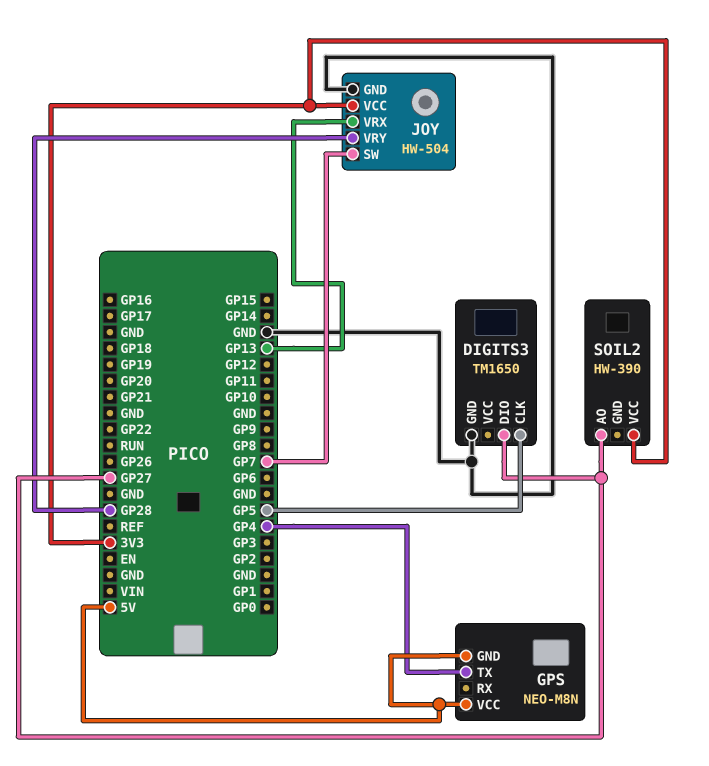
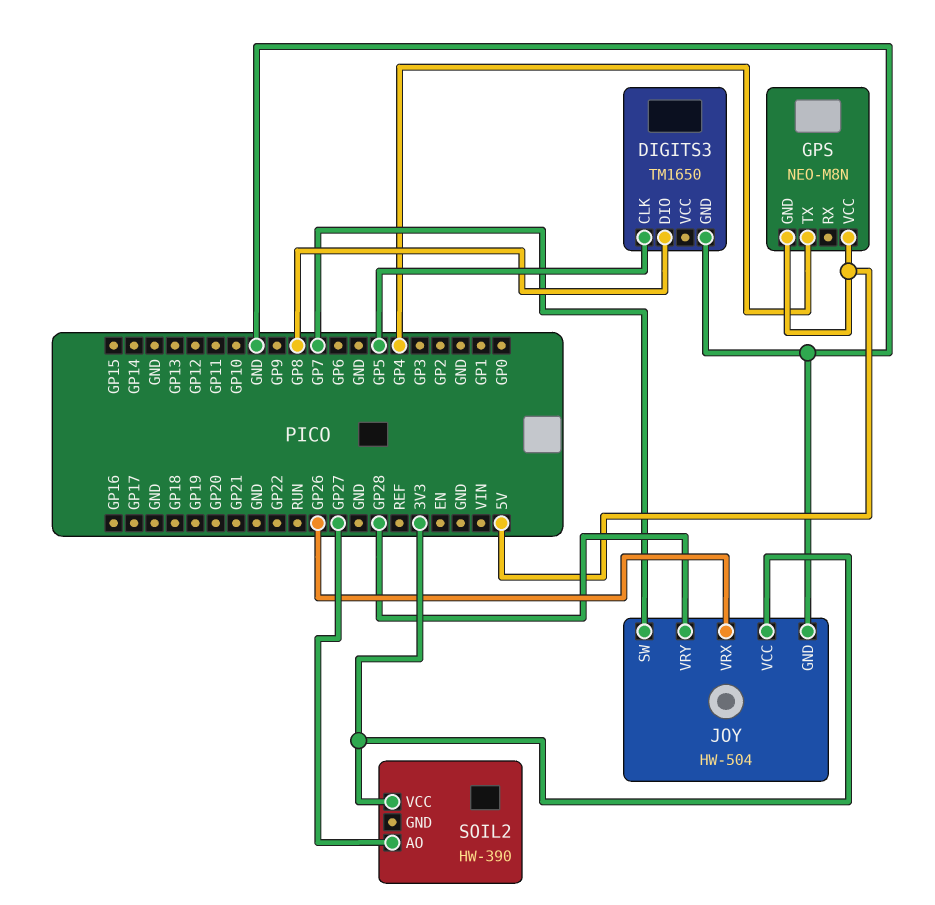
DIGITS3 pin DIO: GP27 -> GP8
JOY pin VRX: GP13 -> GP26

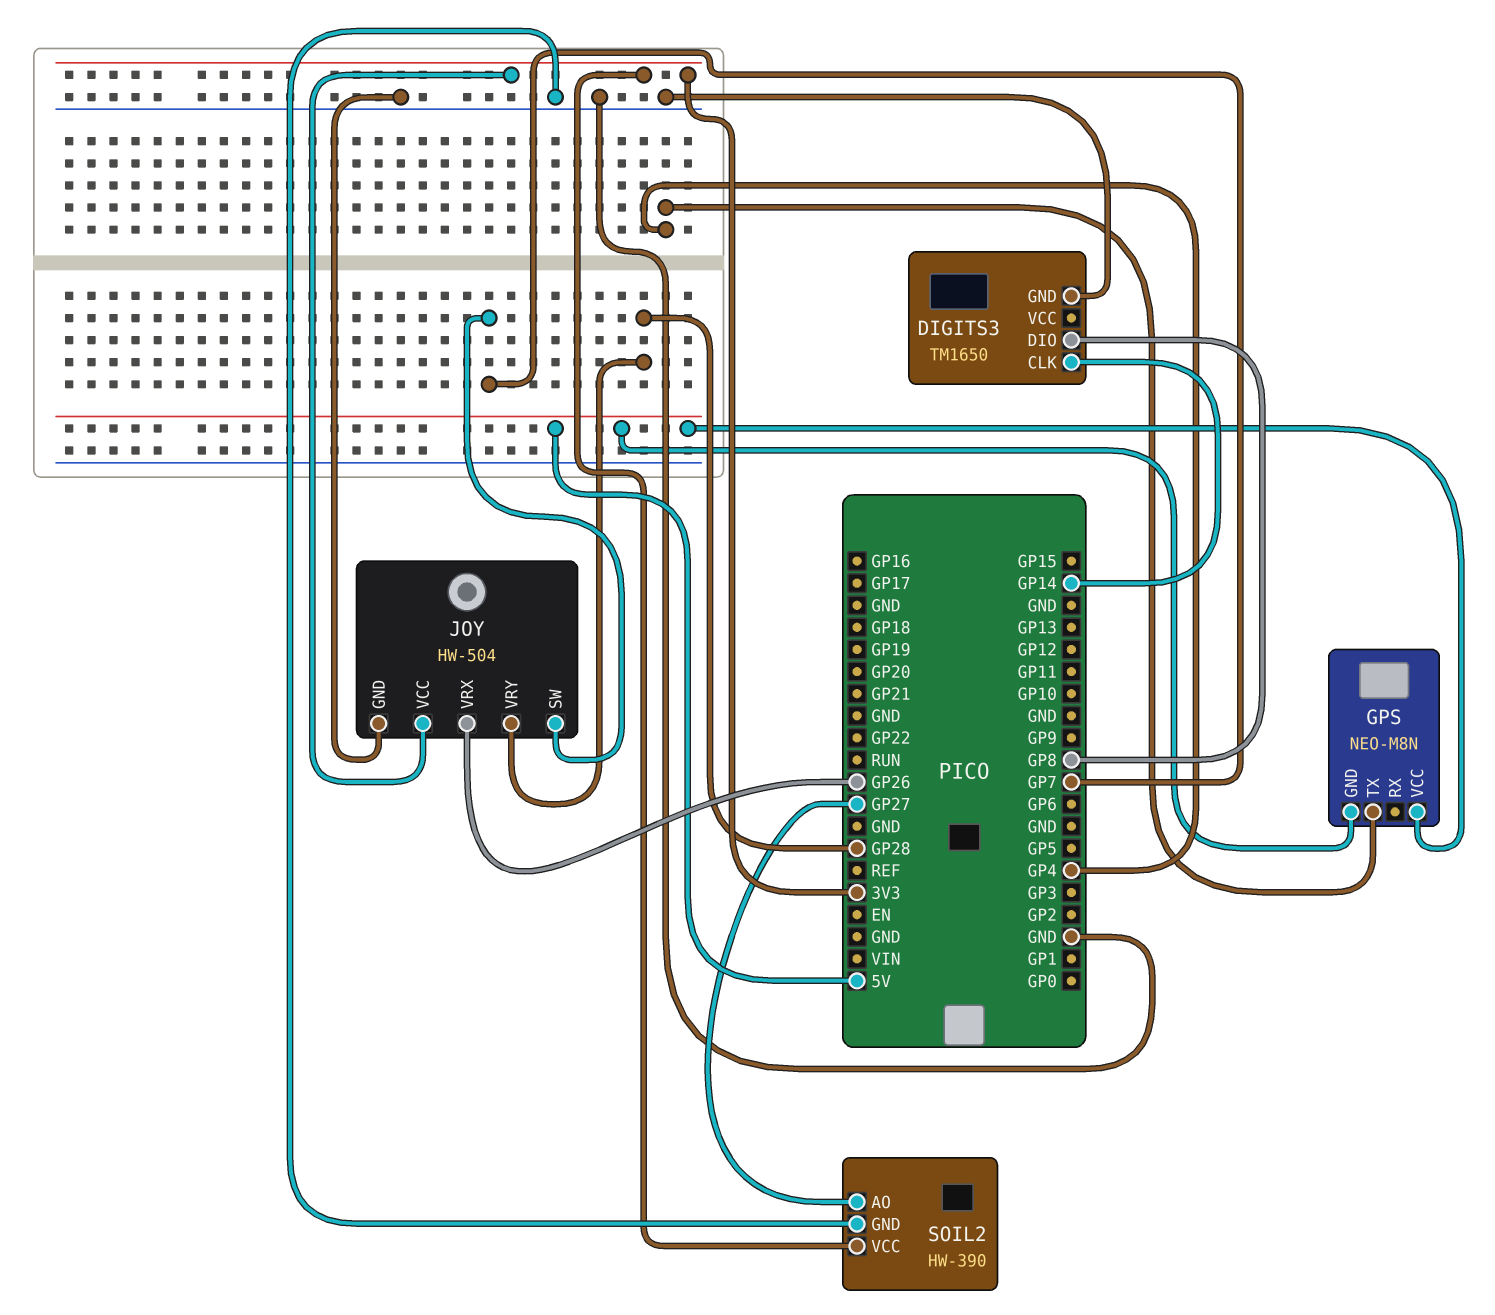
DIGITS3 pin CLK: GP5 -> GP14
SOIL2 pin GND: none -> GND

